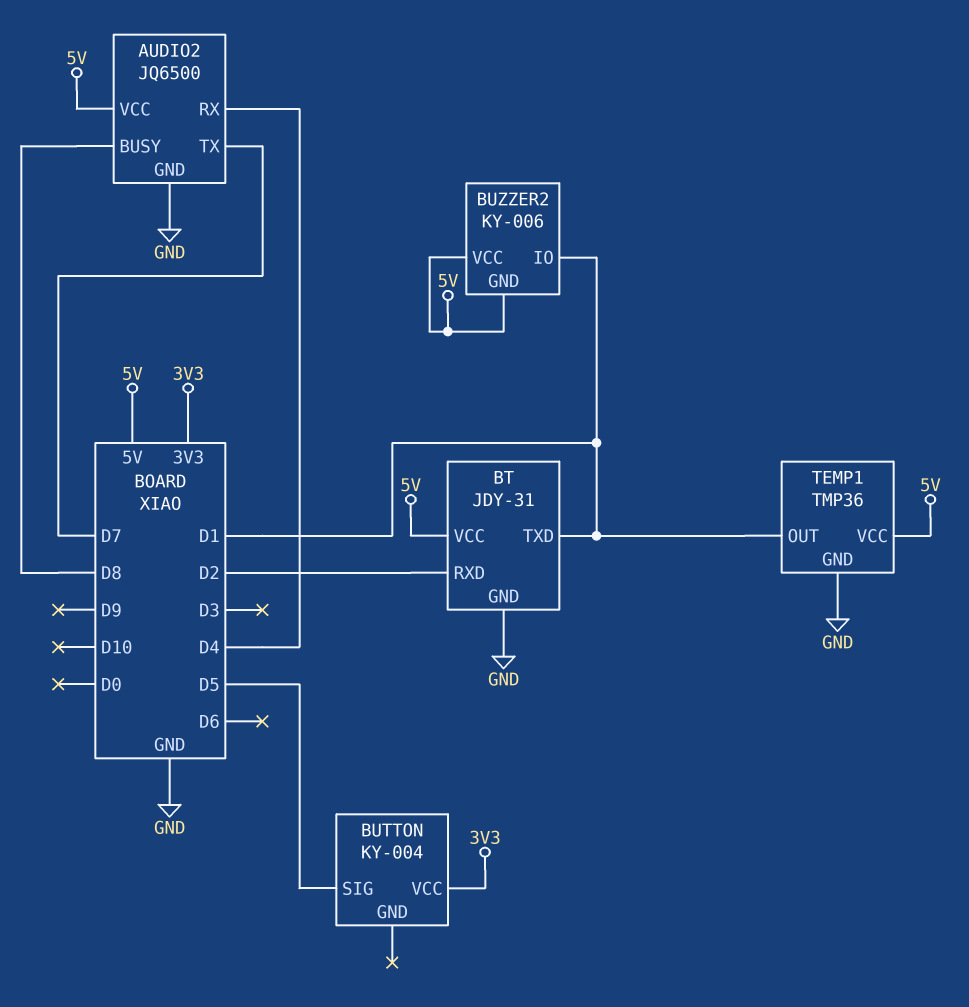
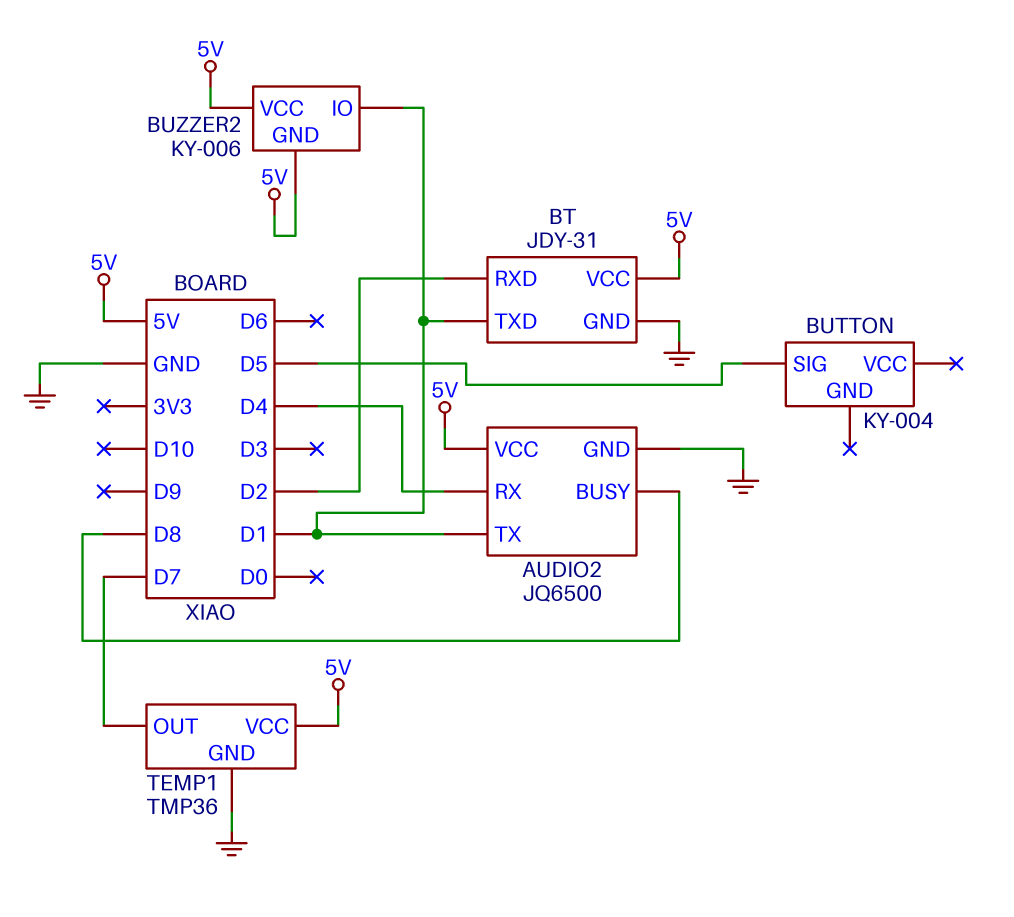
AUDIO2 pin TX: D7 -> D1
BUTTON pin VCC: 3V3 -> none
TEMP1 pin OUT: D1 -> D7

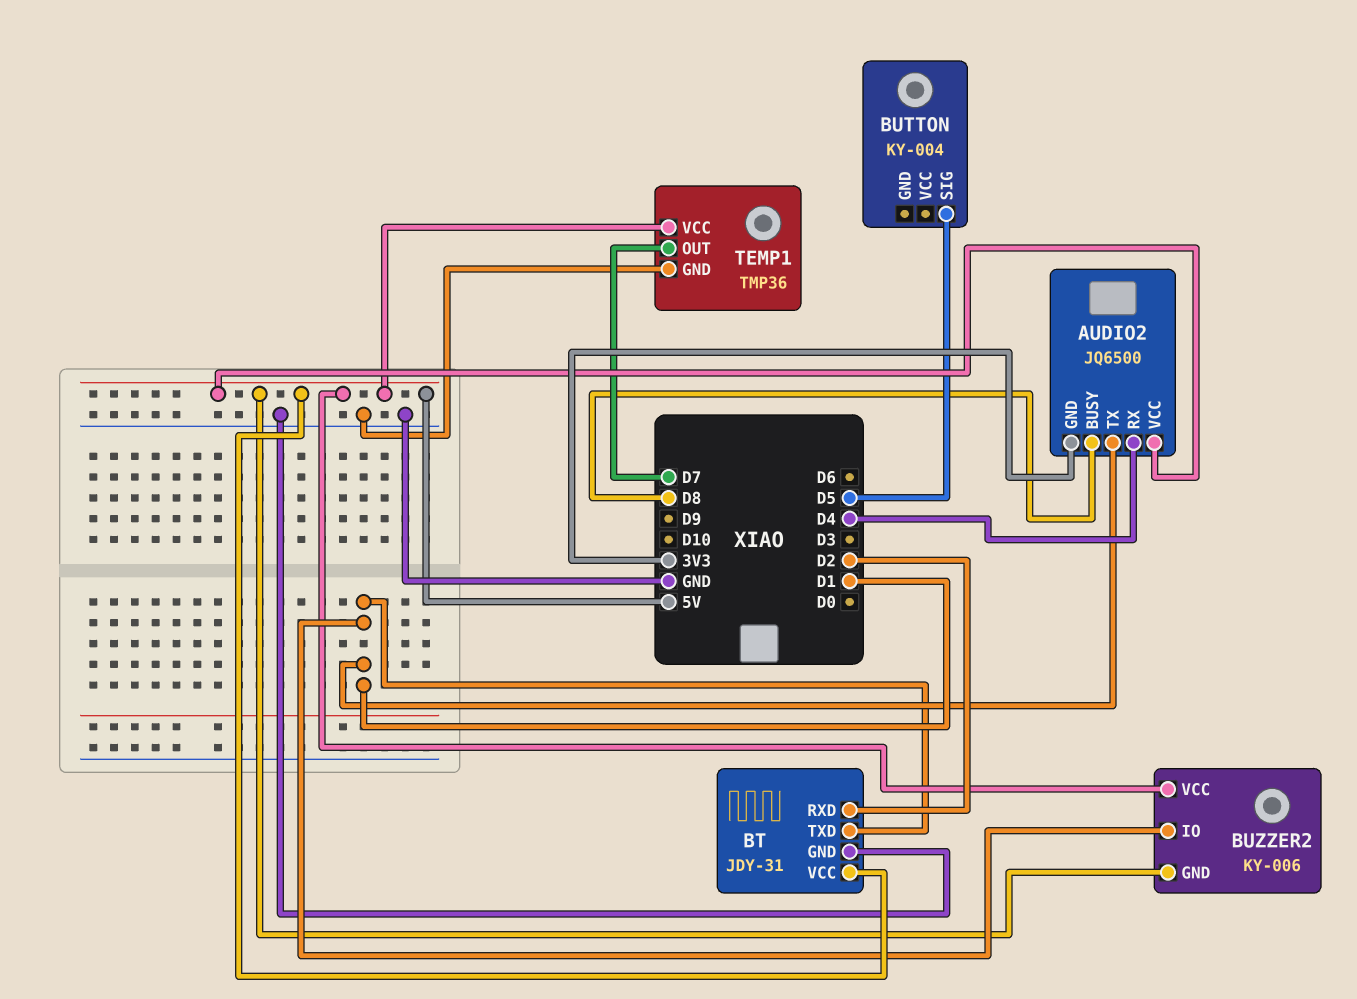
AUDIO2 pin GND: GND -> 3V3

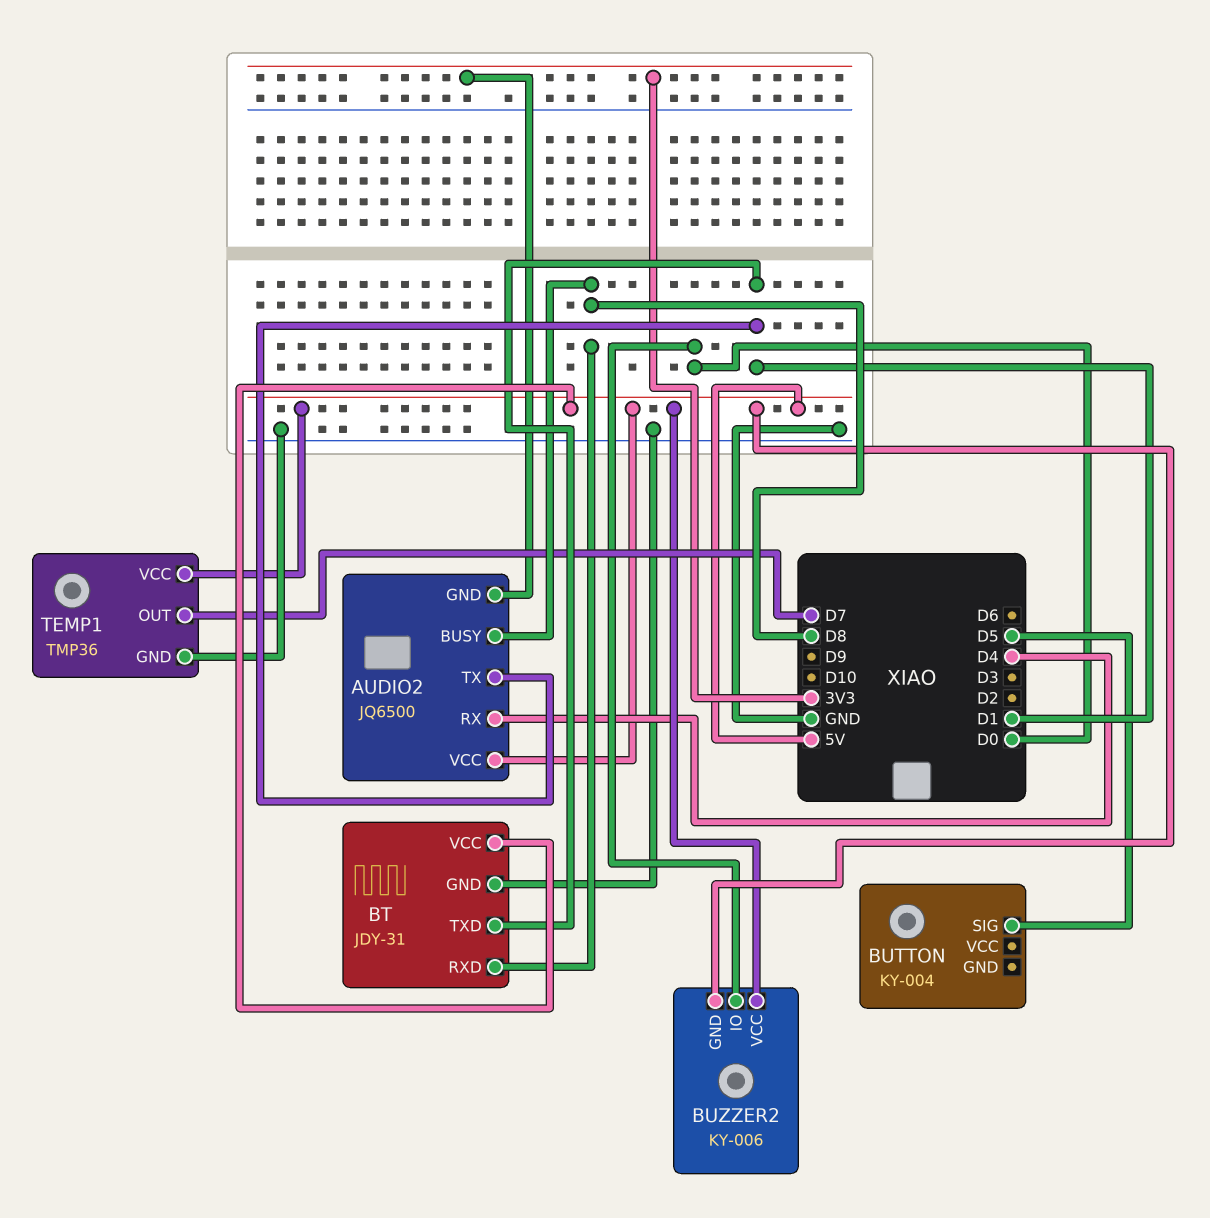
BT pin RXD: D2 -> D8
BUZZER2 pin IO: D1 -> D0

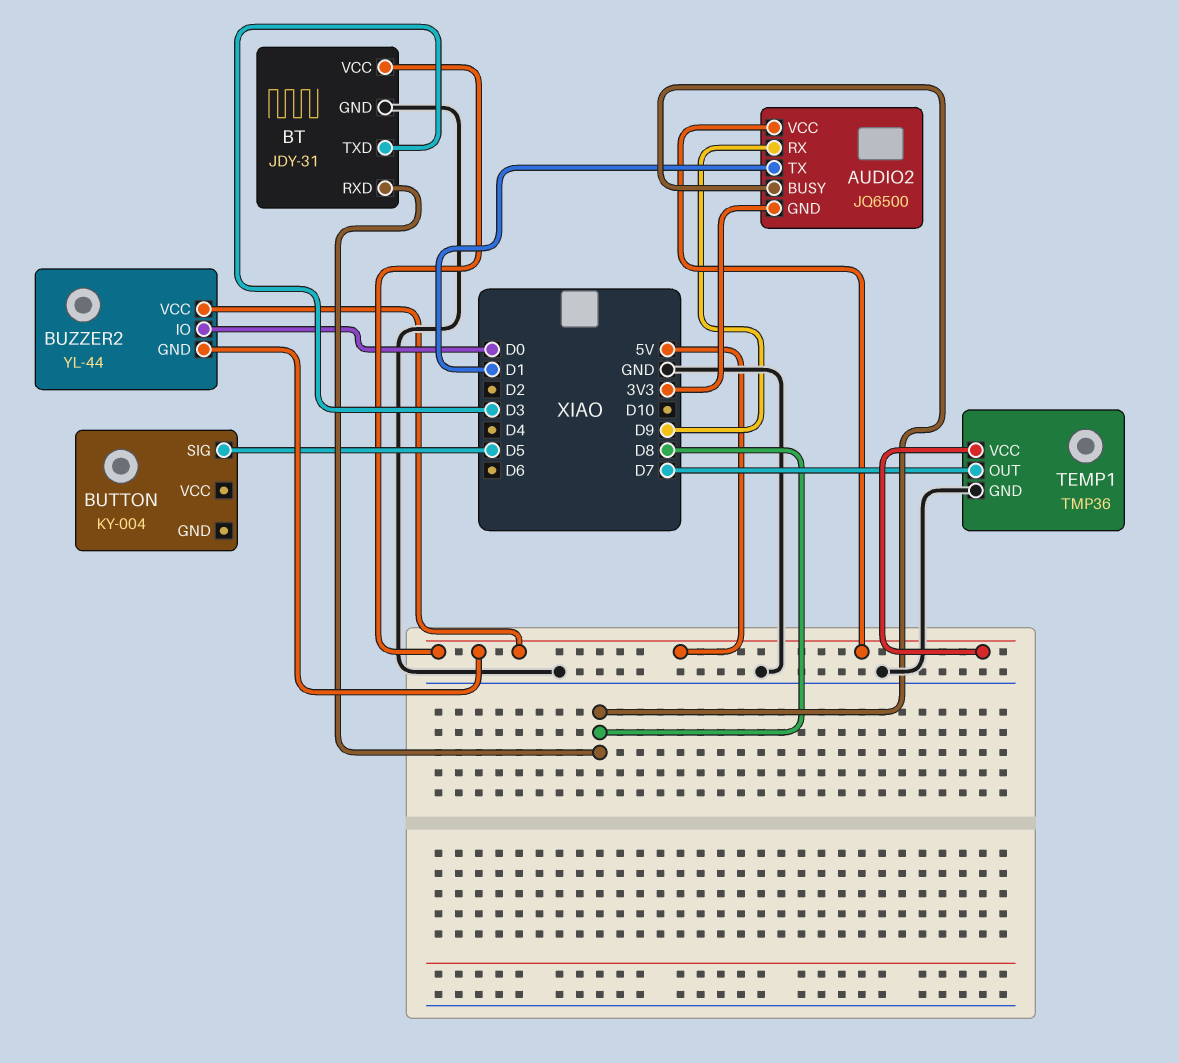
AUDIO2 pin RX: D4 -> D9
BT pin TXD: D1 -> D3
BUZZER2: KY-006 -> YL-44

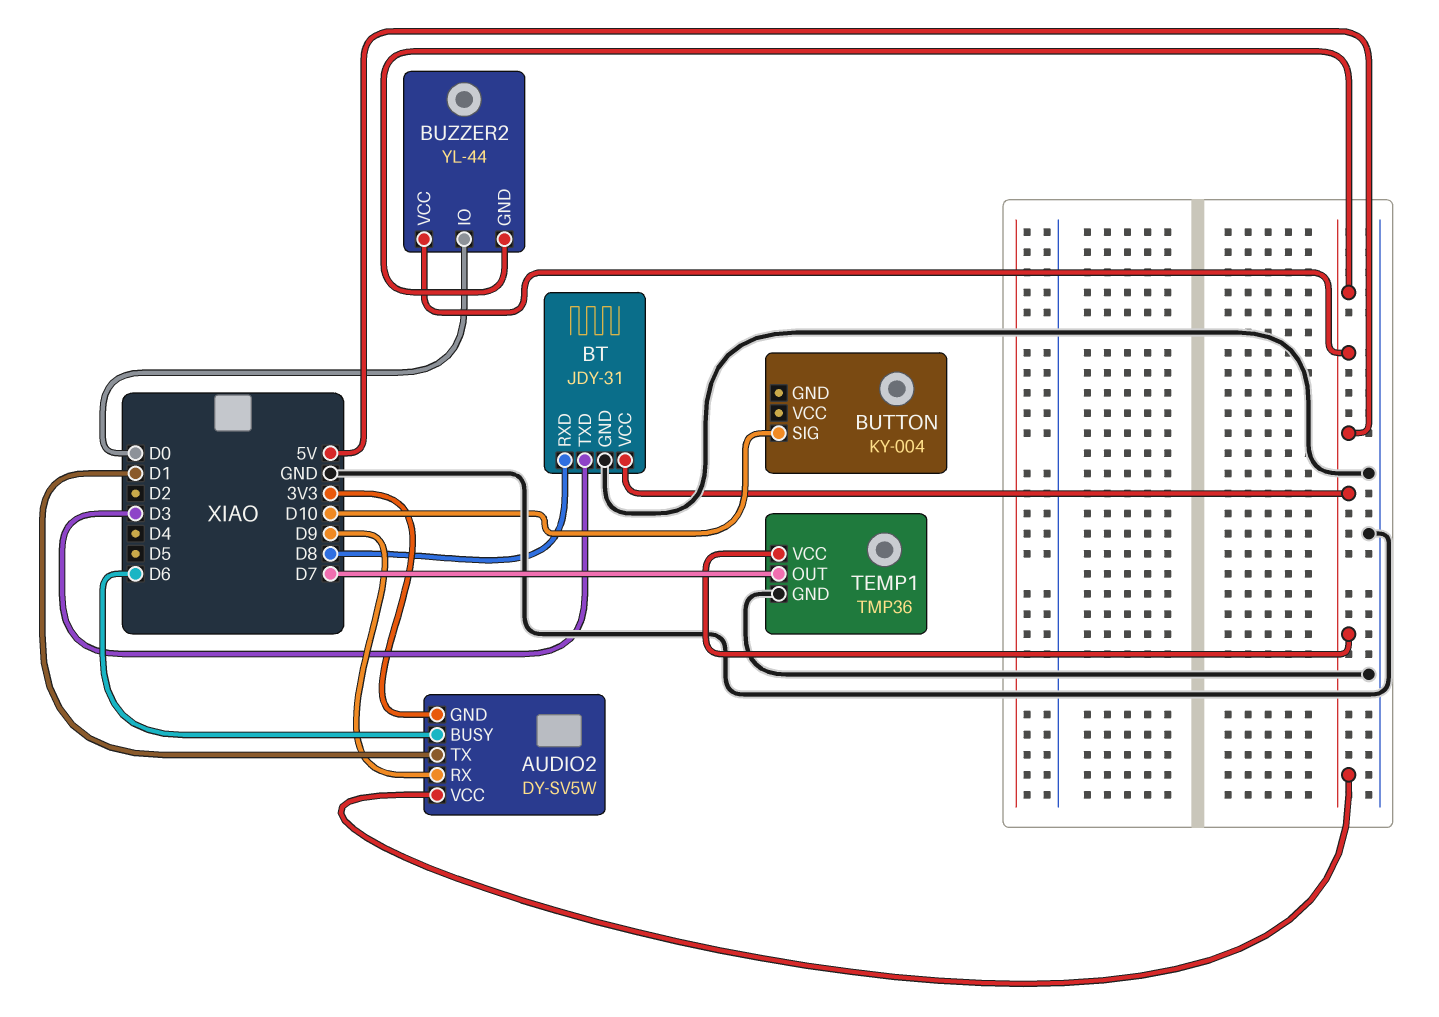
AUDIO2: JQ6500 -> DY-SV5W
AUDIO2 pin BUSY: D8 -> D6
BUTTON pin SIG: D5 -> D10

